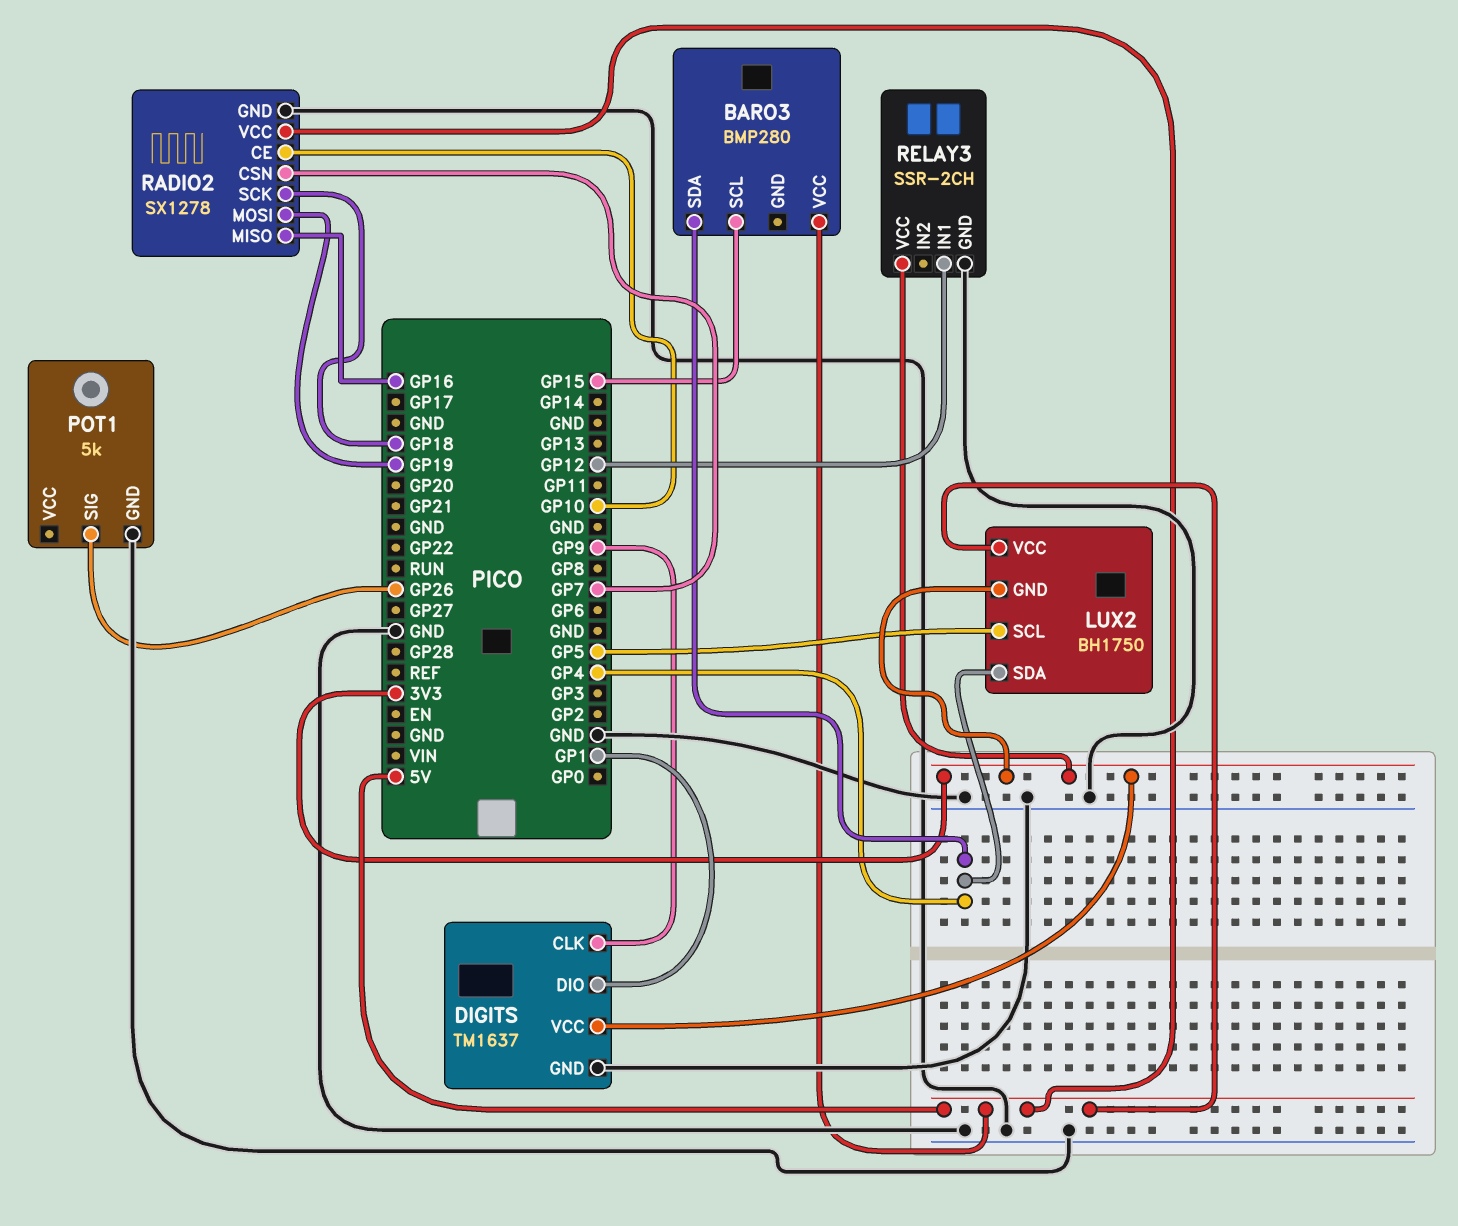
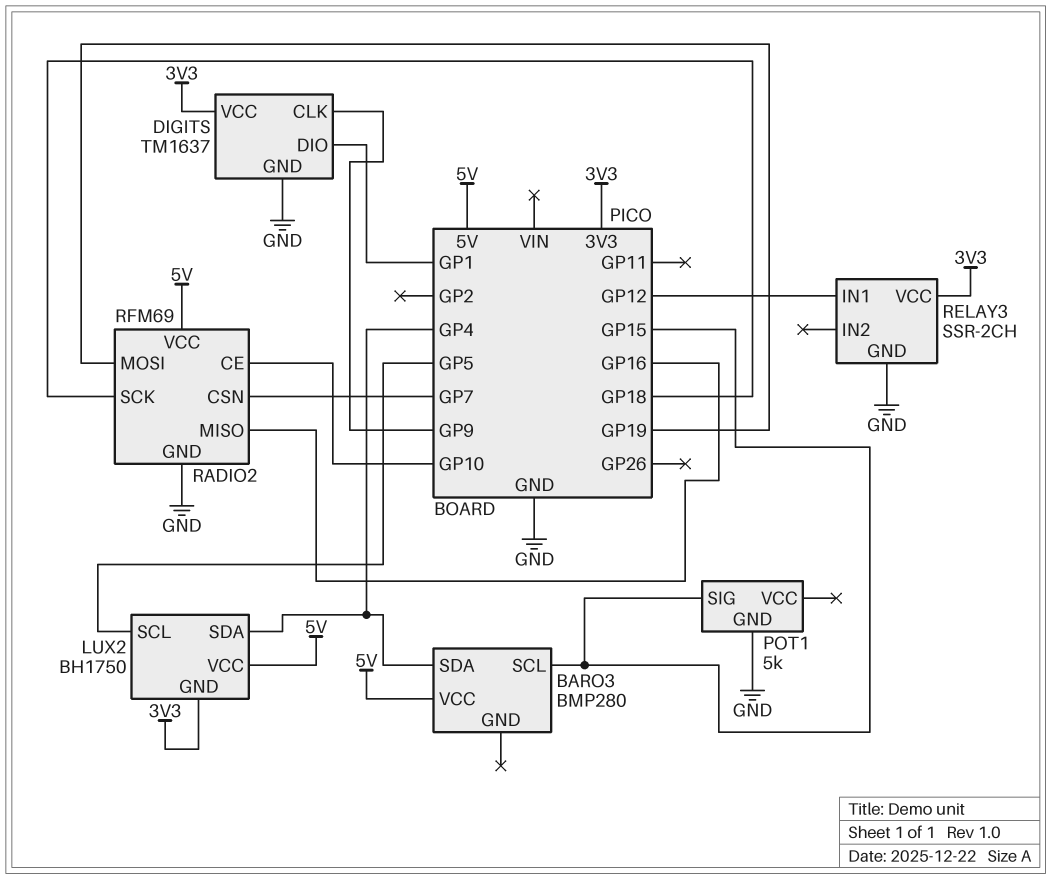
POT1 pin SIG: GP26 -> GP15
RADIO2: SX1278 -> RFM69

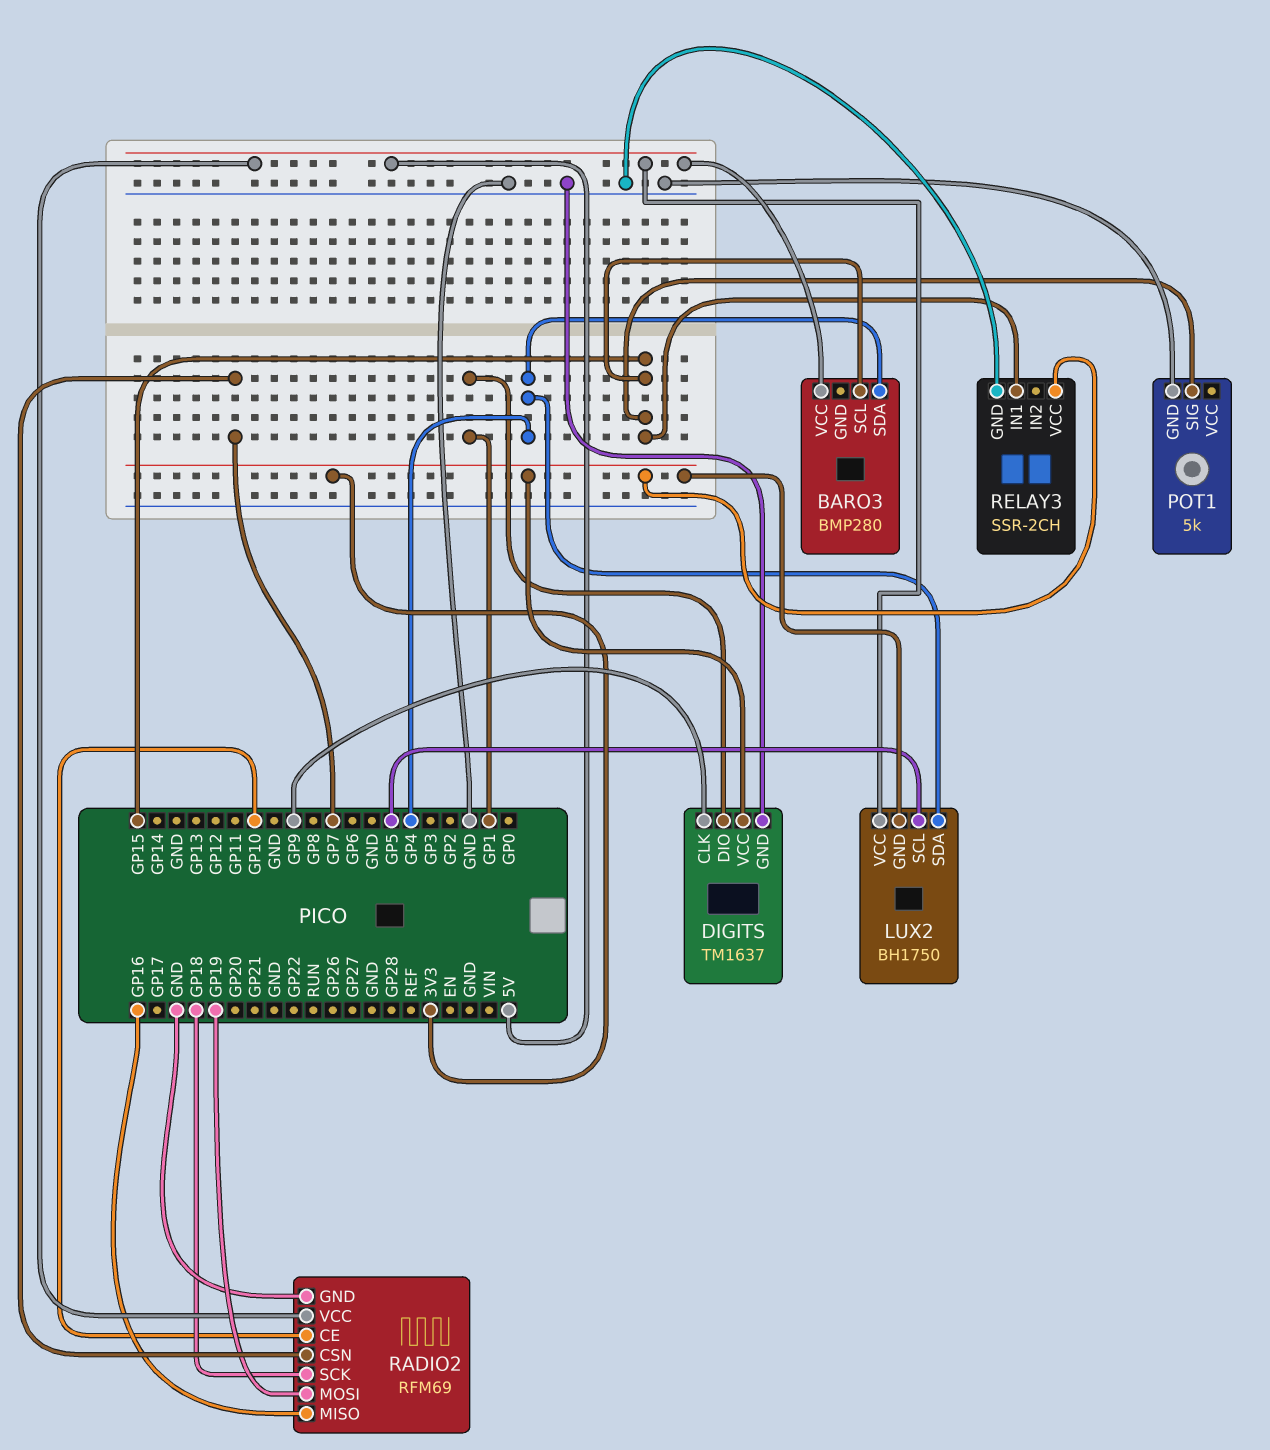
RELAY3 pin IN1: GP12 -> GP15

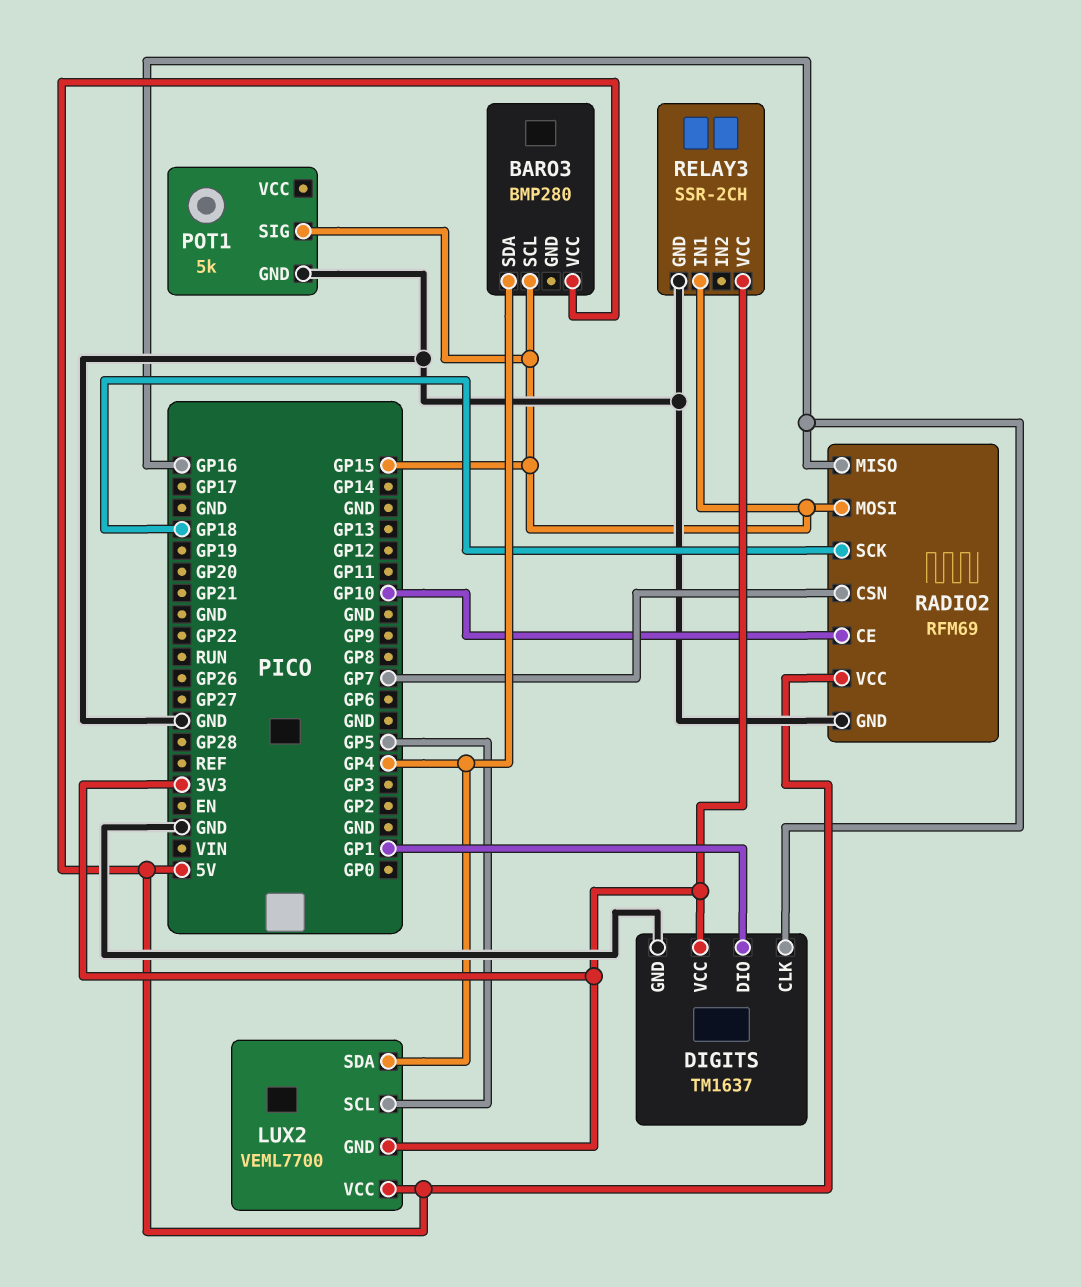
DIGITS pin CLK: GP9 -> GP16
LUX2: BH1750 -> VEML7700
RADIO2 pin MOSI: GP19 -> GP15

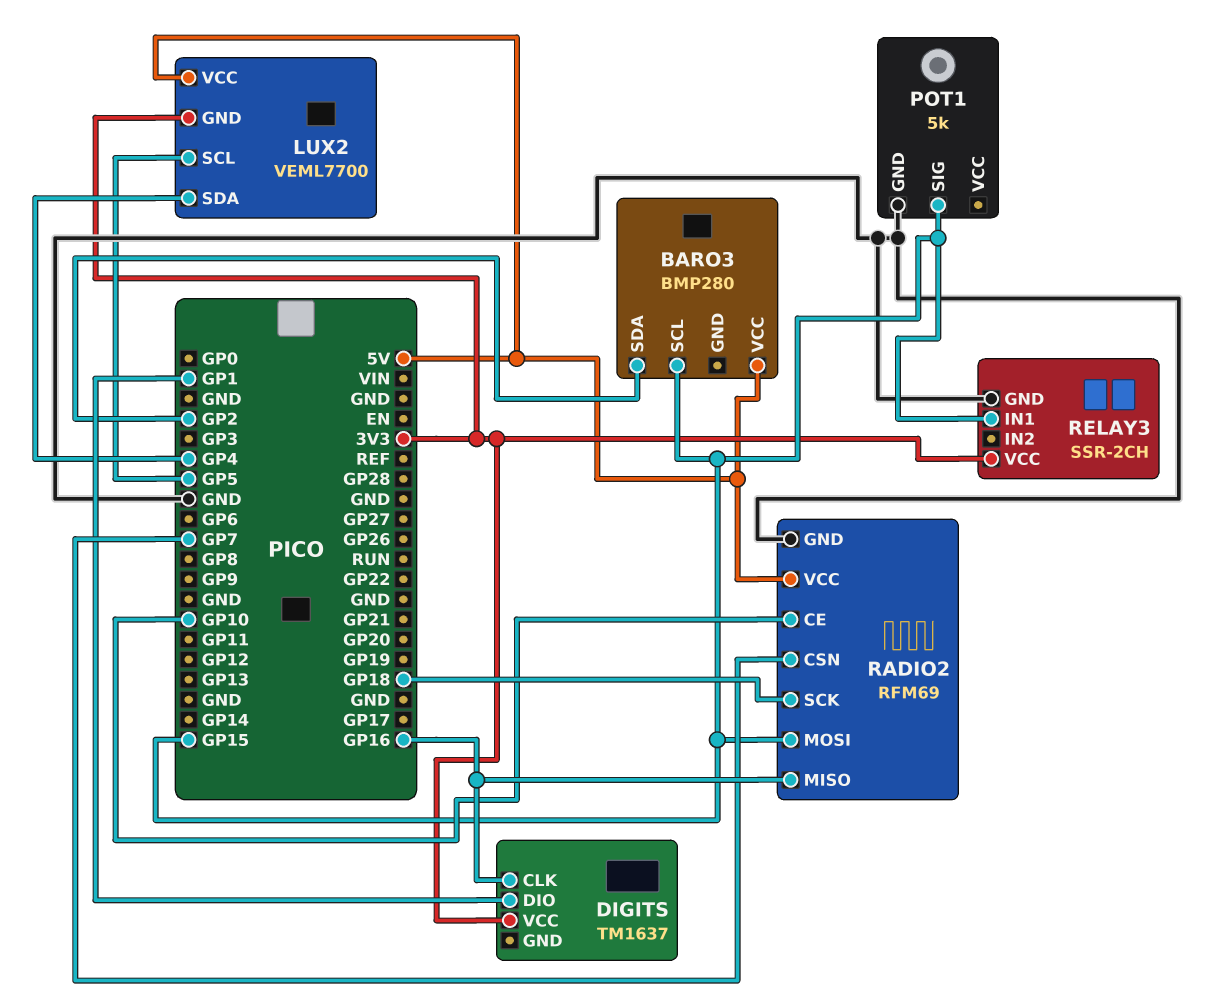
BARO3 pin SDA: GP4 -> GP2
DIGITS pin GND: GND -> none

